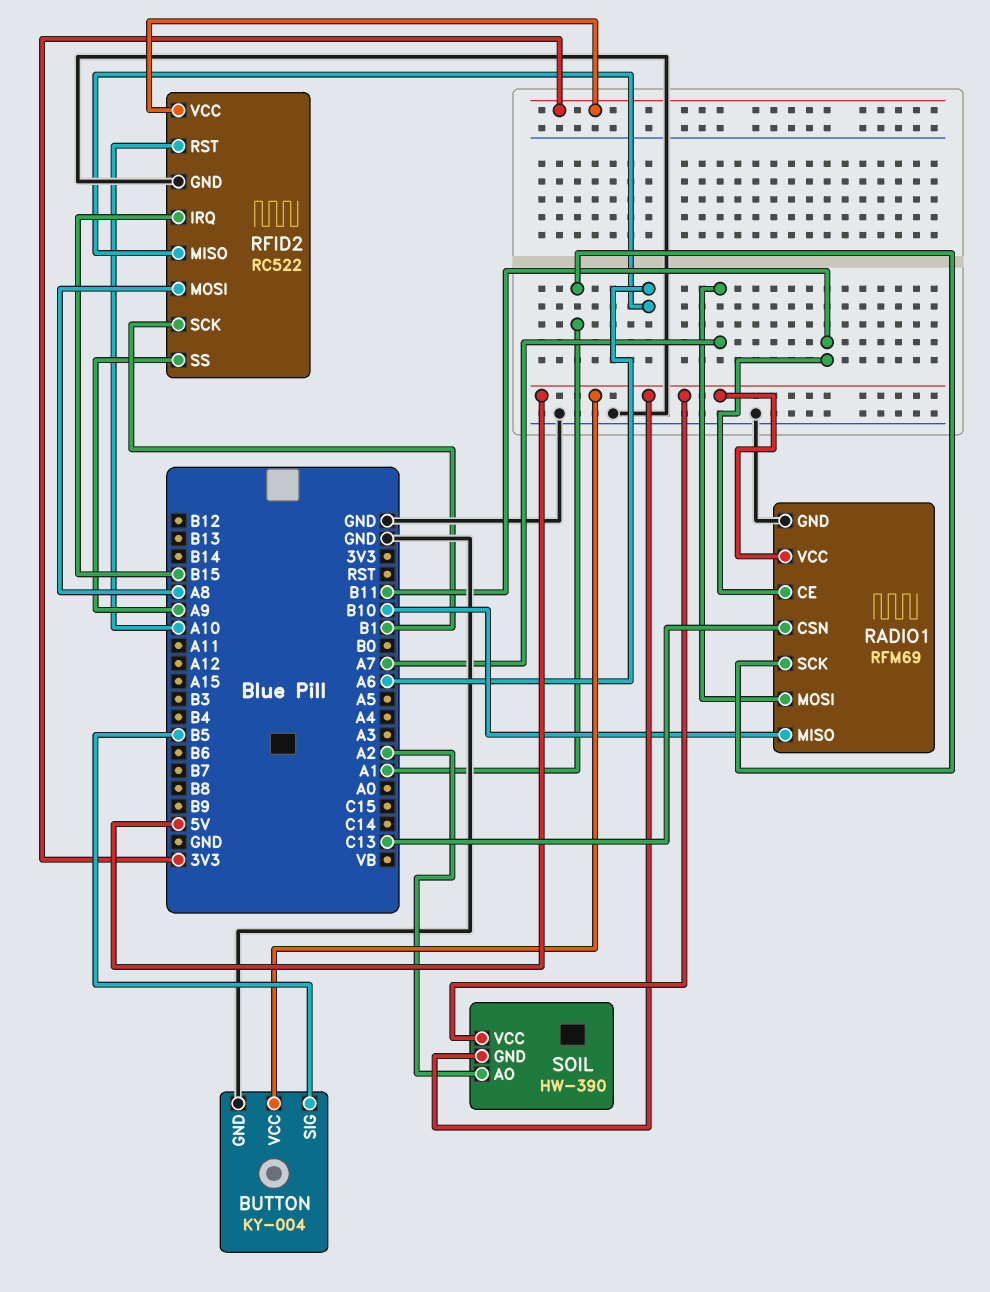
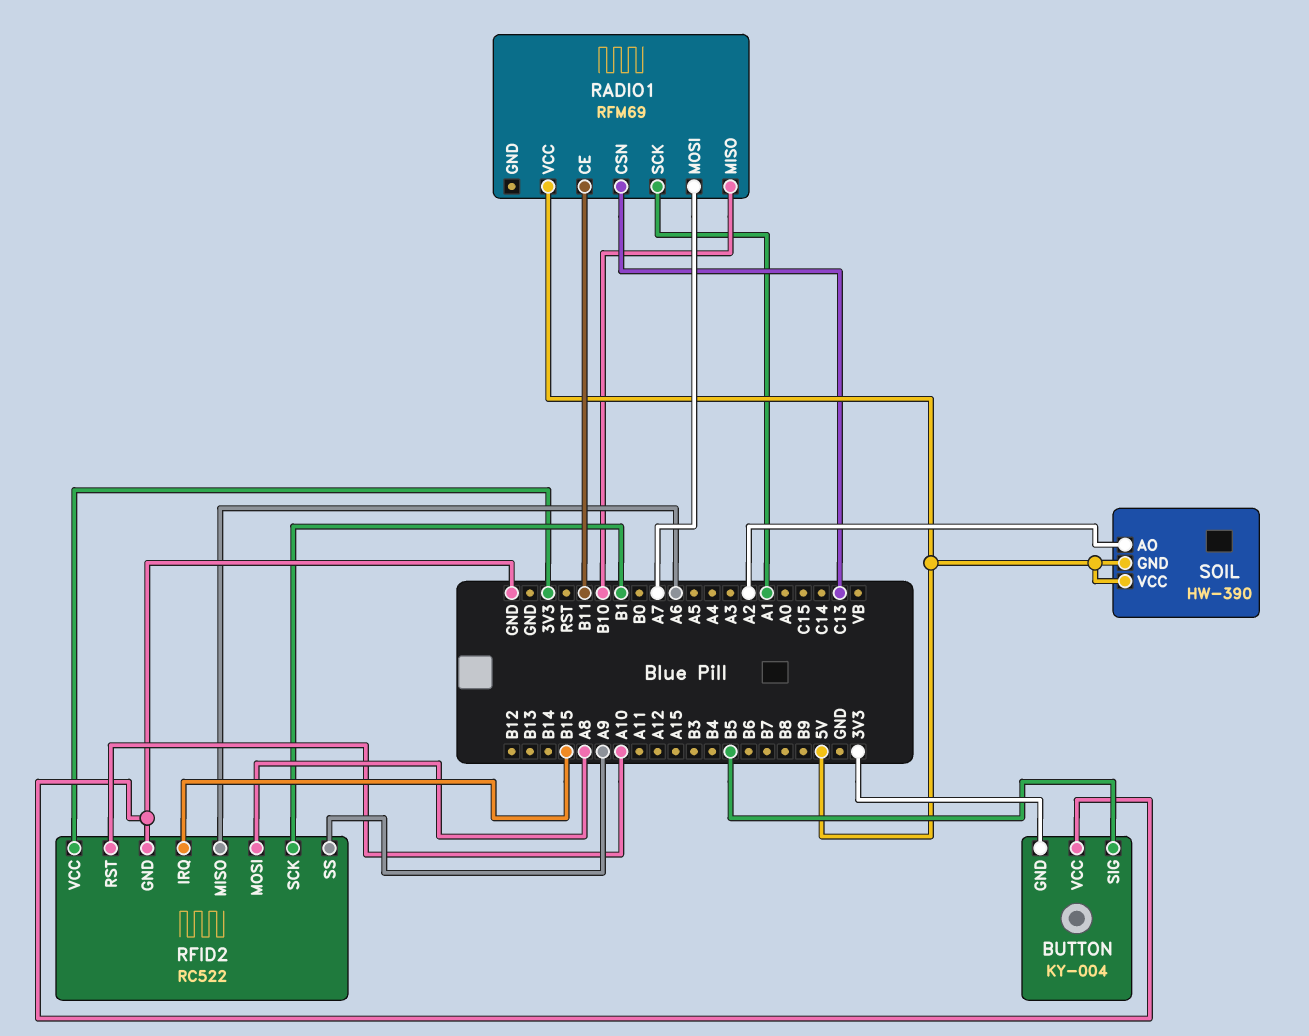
BUTTON pin GND: GND -> 3V3
BUTTON pin VCC: 5V -> GND
RADIO1 pin GND: GND -> none

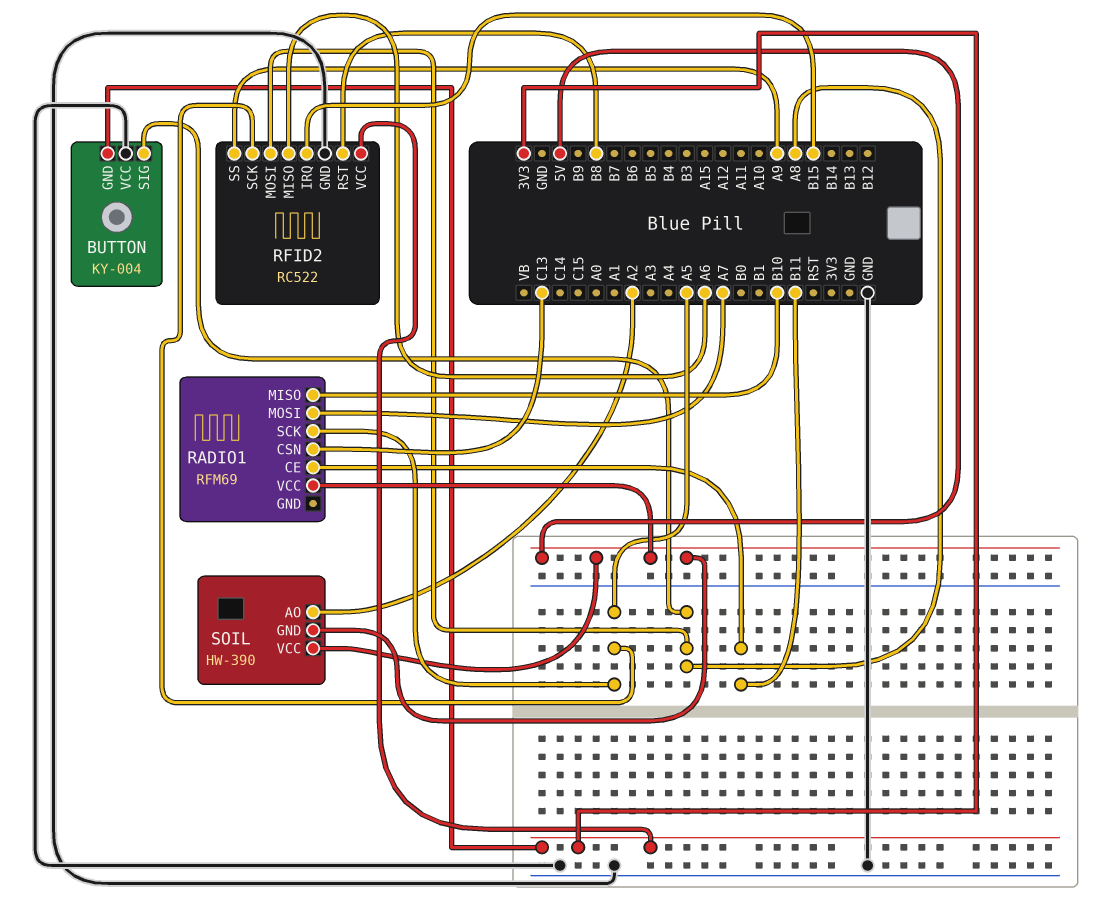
BUTTON pin SIG: B5 -> A8
RADIO1 pin SCK: A1 -> A5
RFID2 pin RST: A10 -> B8
RFID2 pin SCK: B1 -> A5

